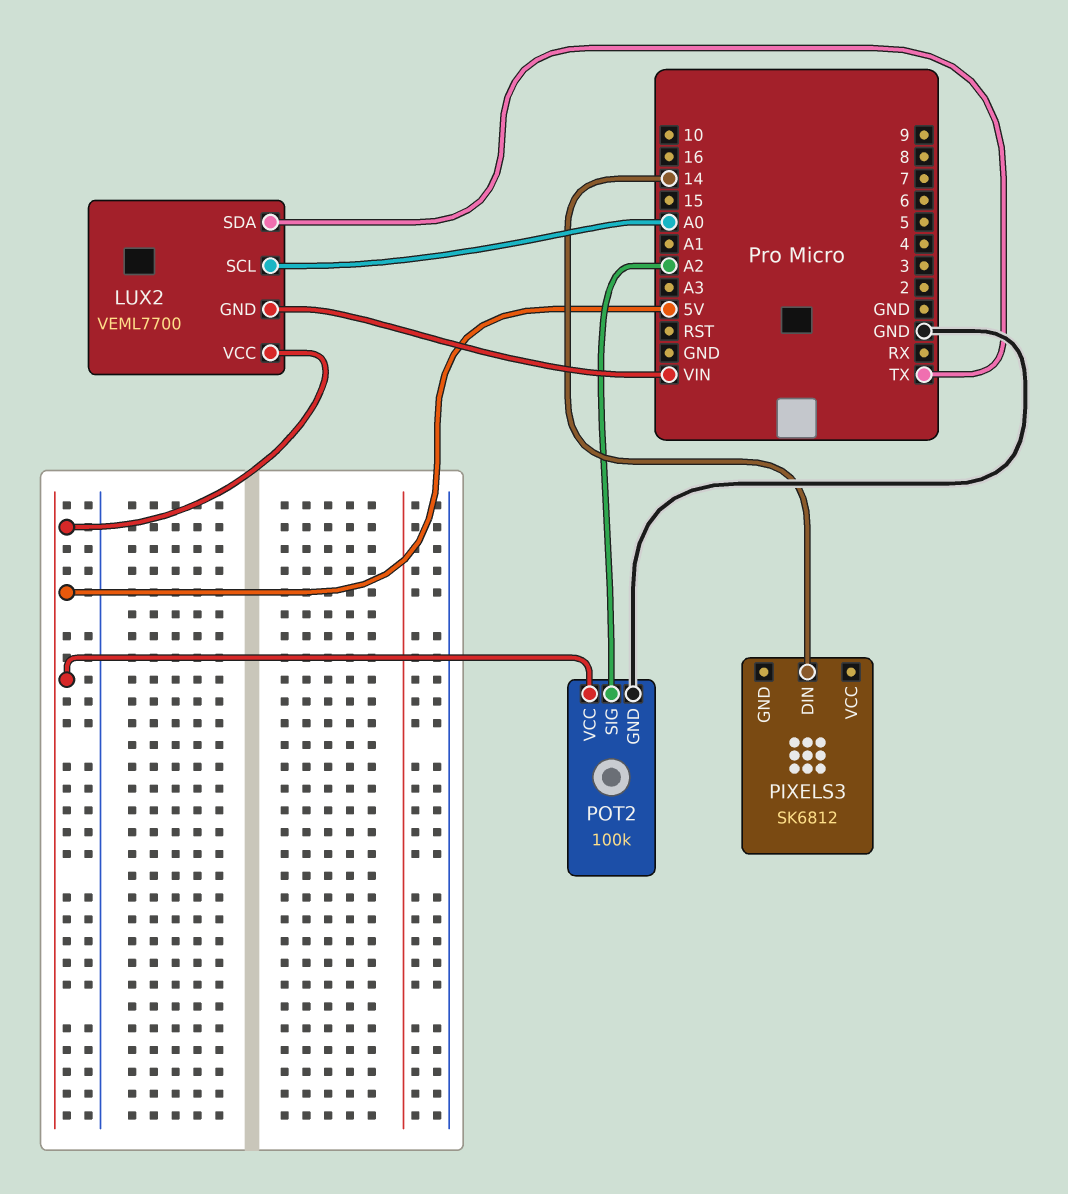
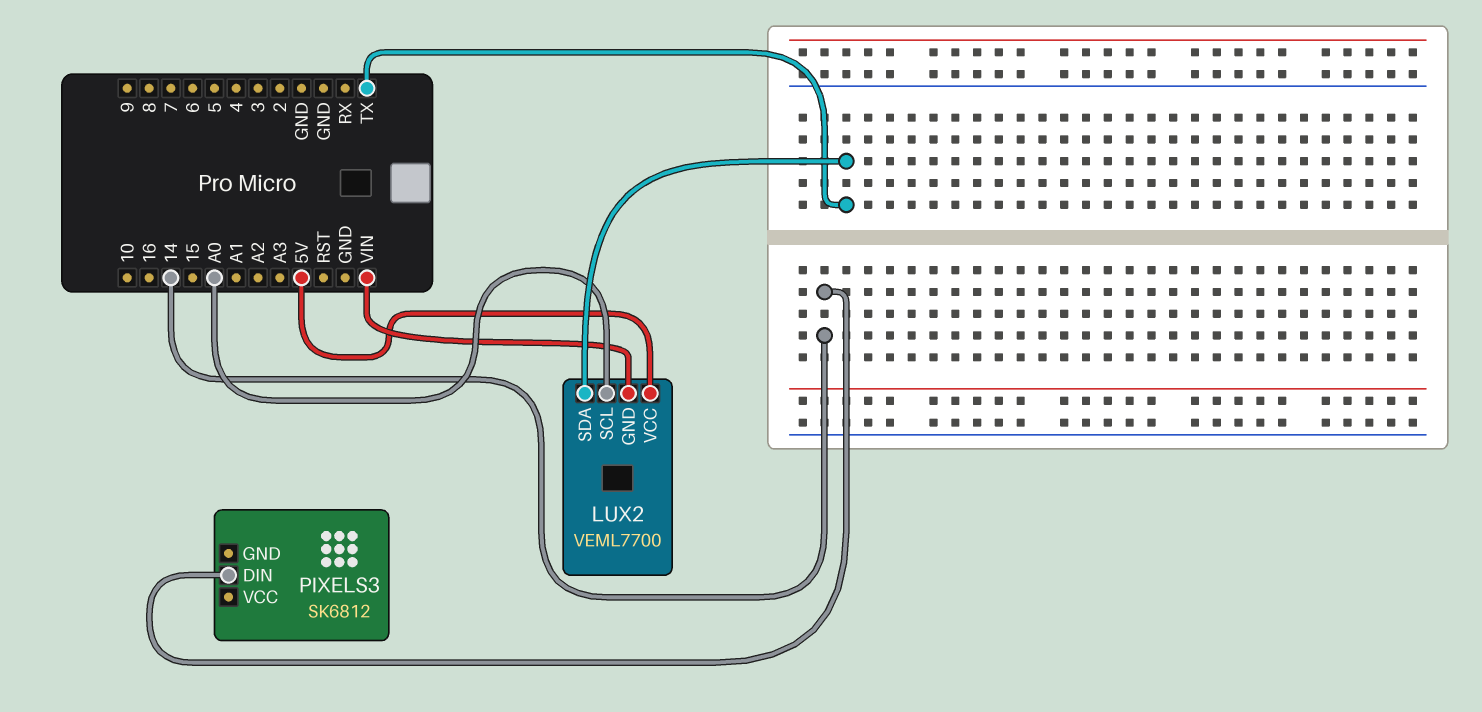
POT2: 100k -> none
POT2 pin GND: GND -> none
POT2 pin SIG: A2 -> none
POT2 pin VCC: 5V -> none

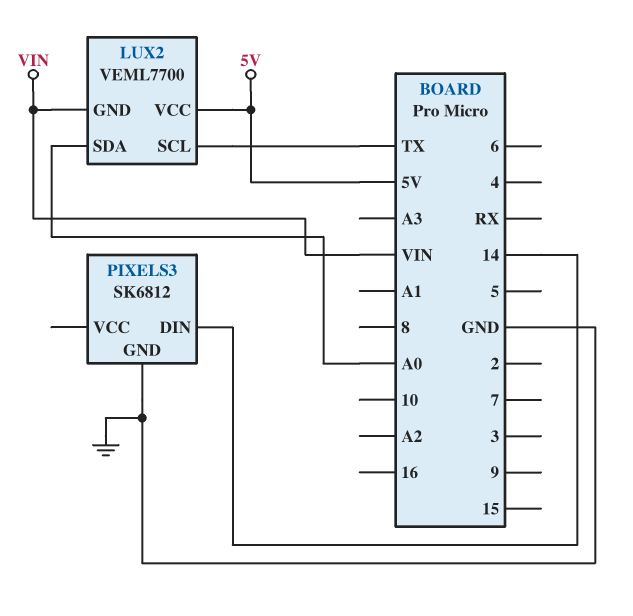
LUX2 pin SCL: A0 -> TX
LUX2 pin SDA: TX -> A0
PIXELS3 pin GND: none -> GND

